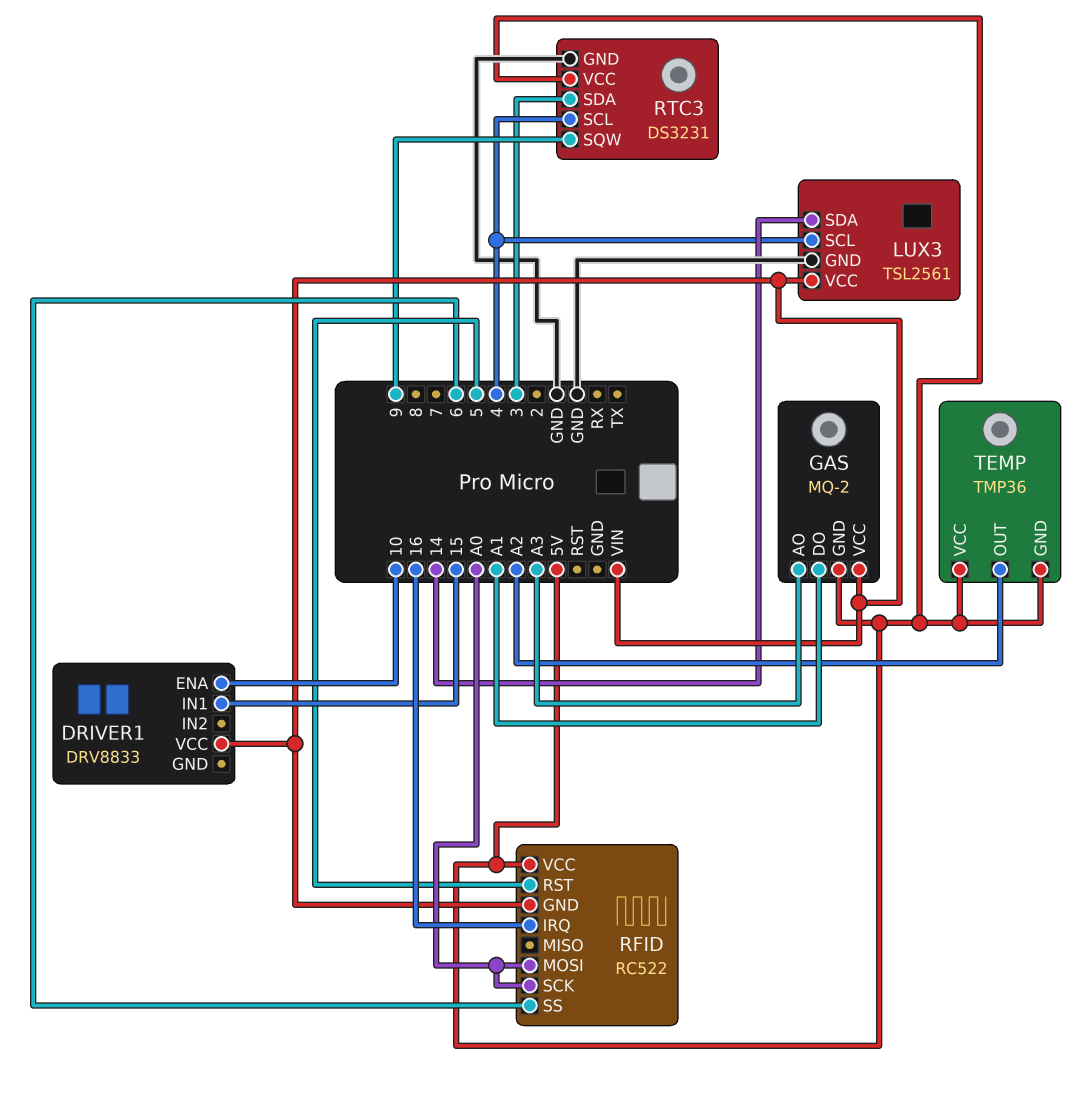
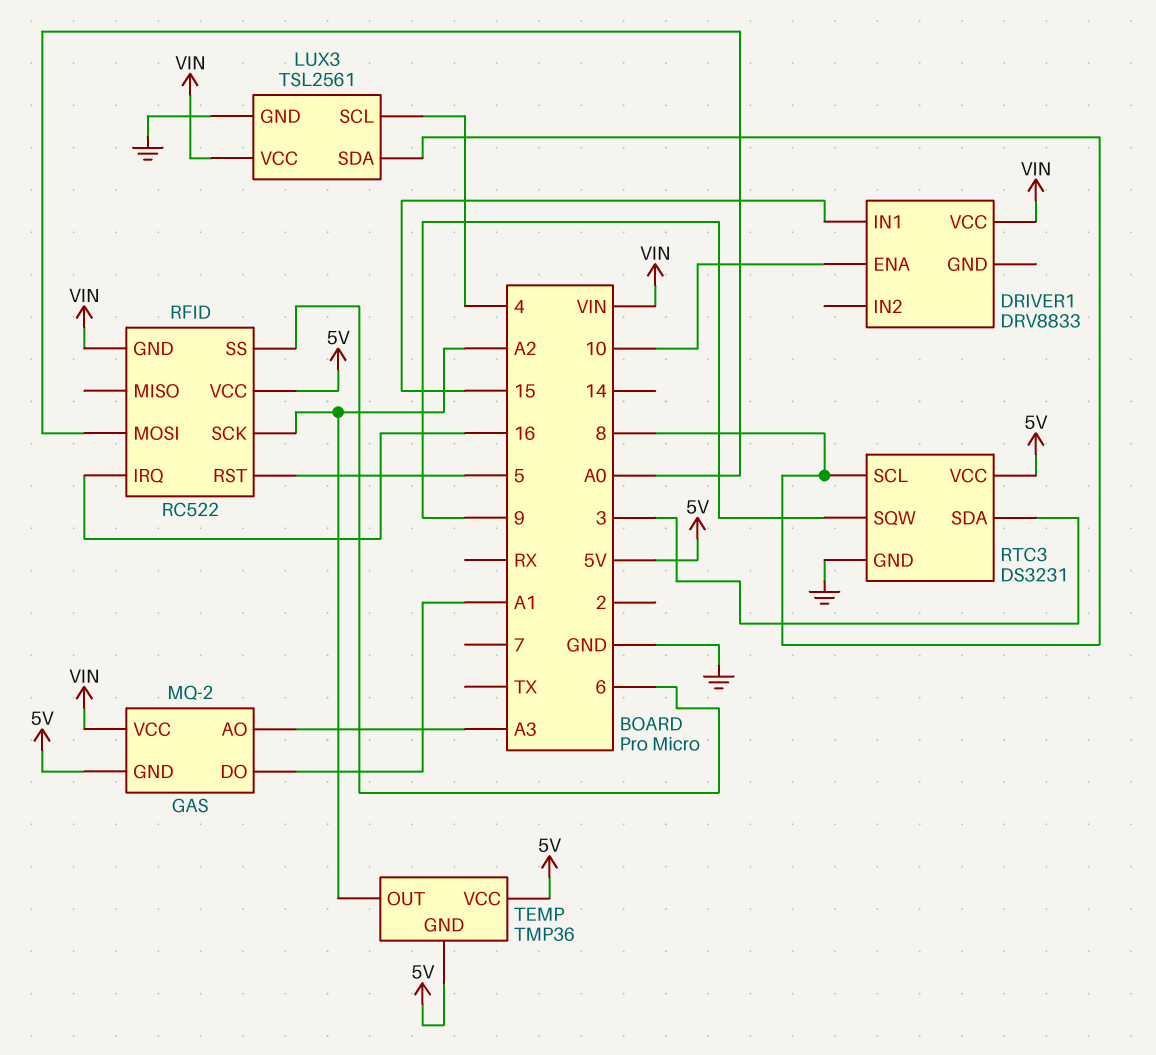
LUX3 pin SDA: 14 -> 8
RFID pin SCK: A0 -> A2
RTC3 pin SCL: 4 -> 8

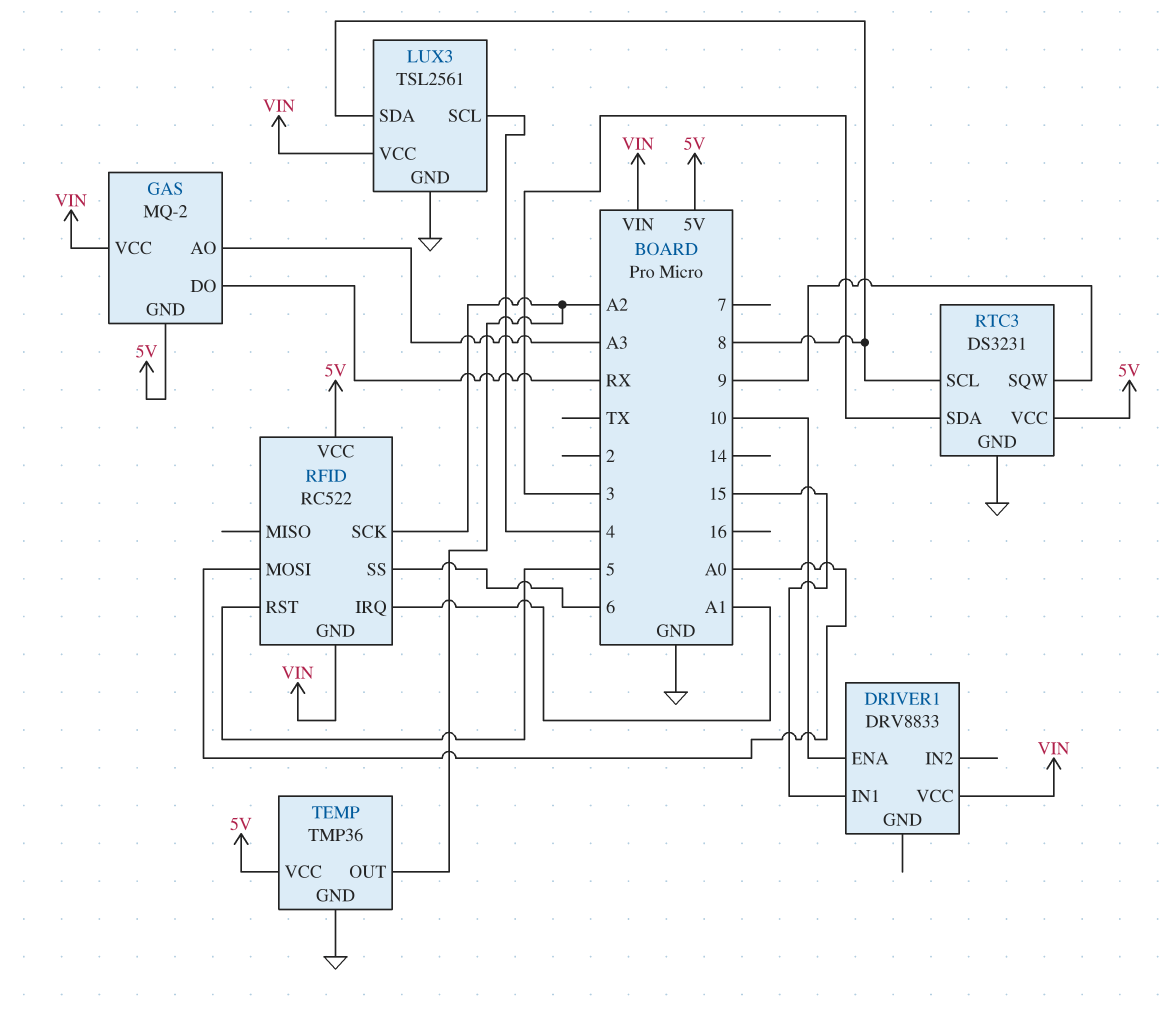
GAS pin DO: A1 -> RX
RFID pin IRQ: 16 -> A1
TEMP pin GND: 5V -> GND

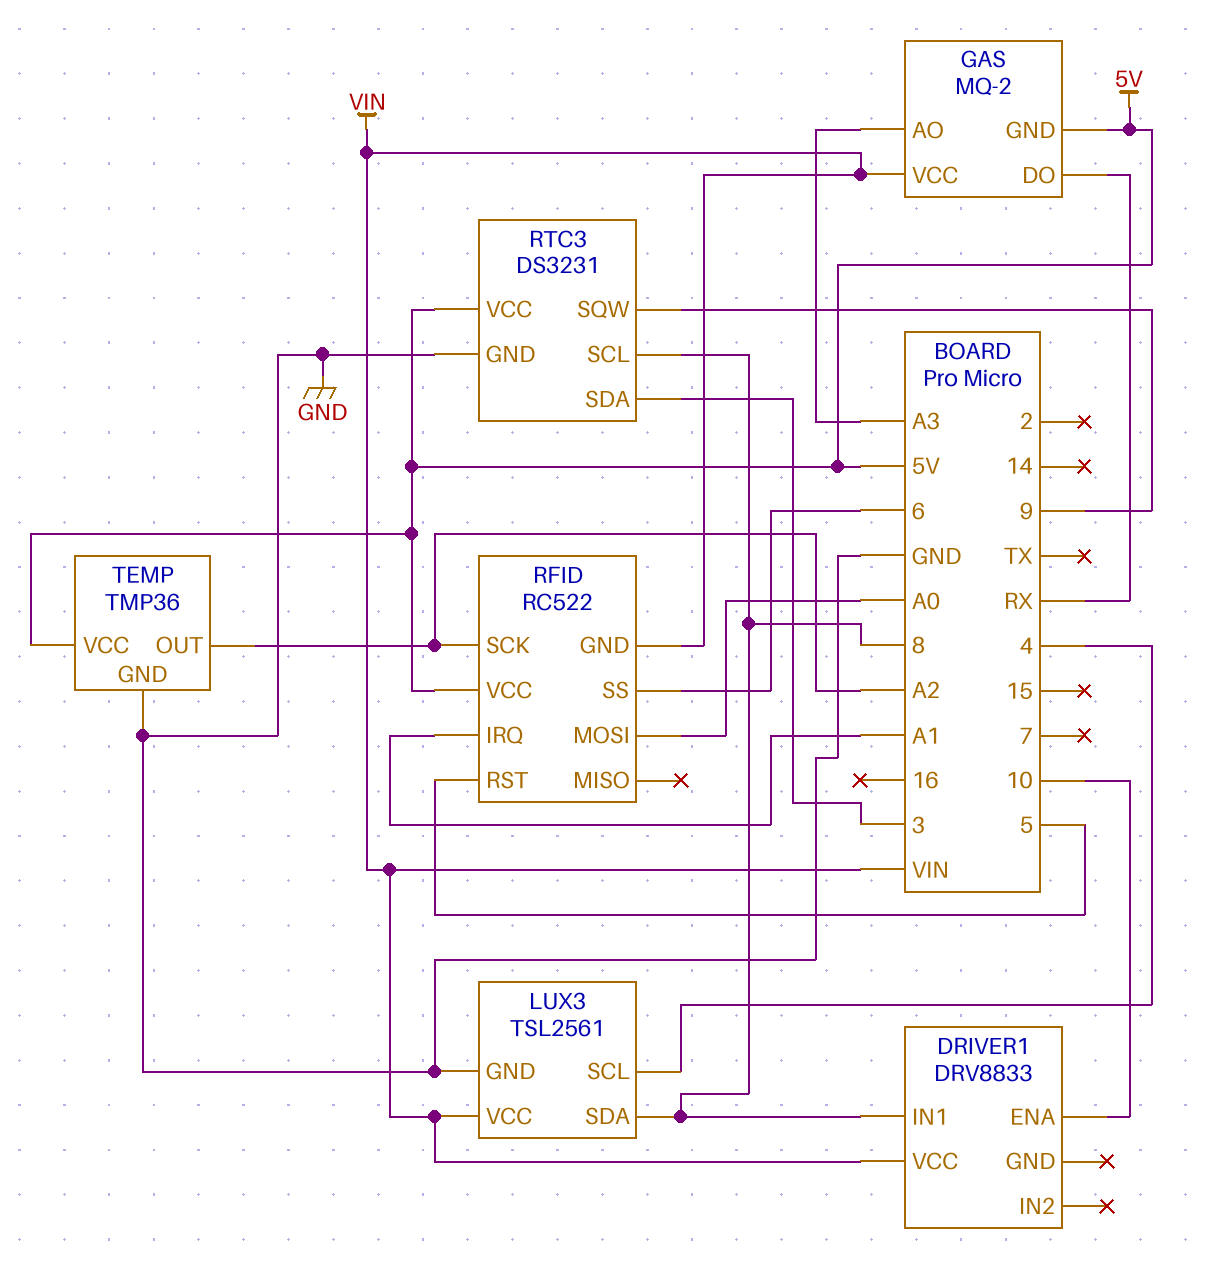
DRIVER1 pin IN1: 15 -> 8

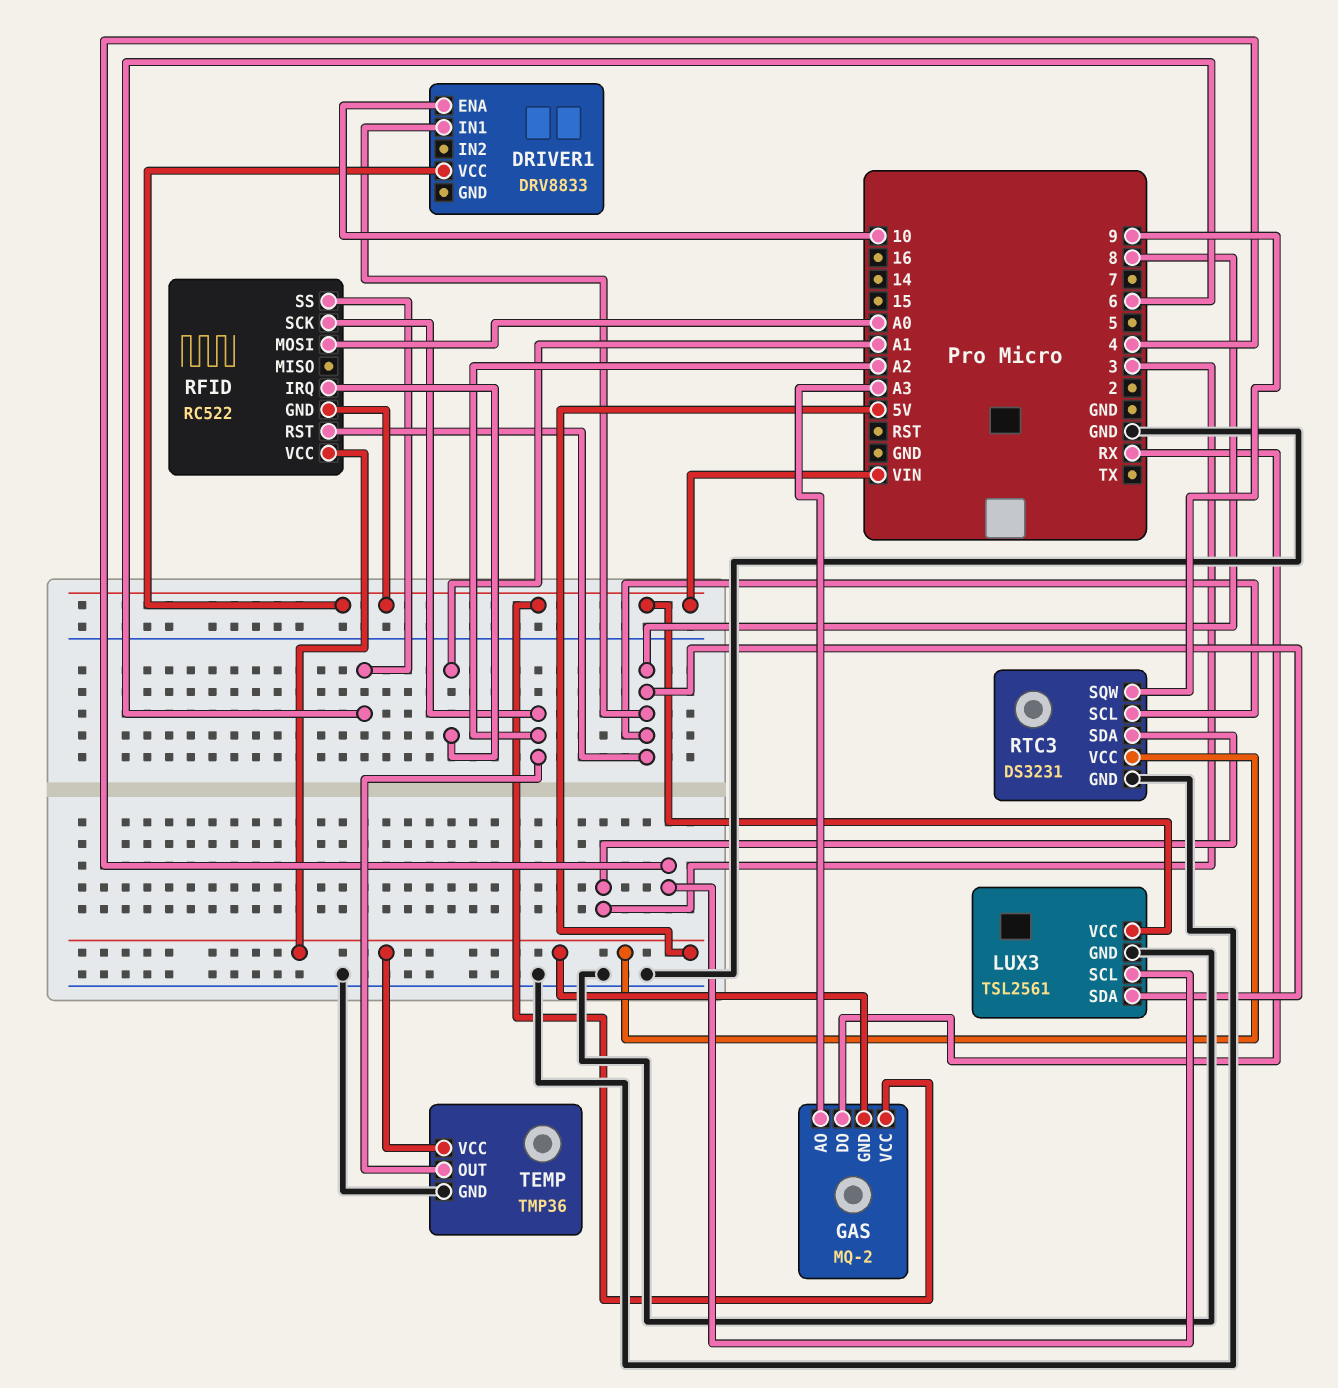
RFID pin RST: 5 -> 8

